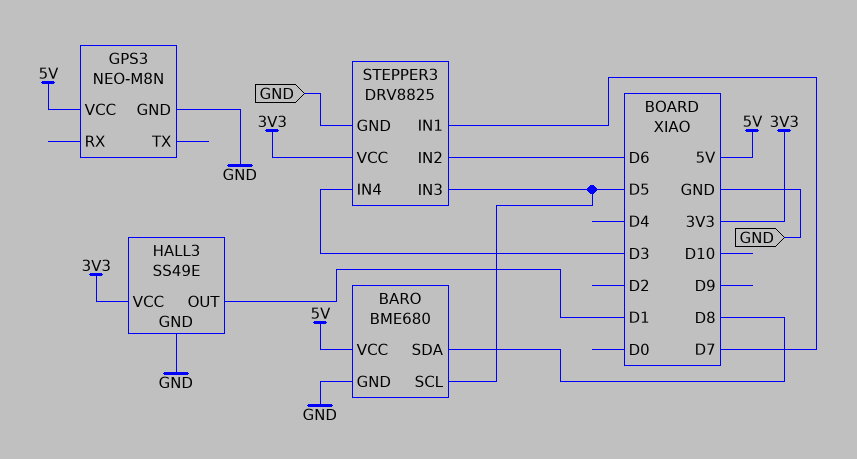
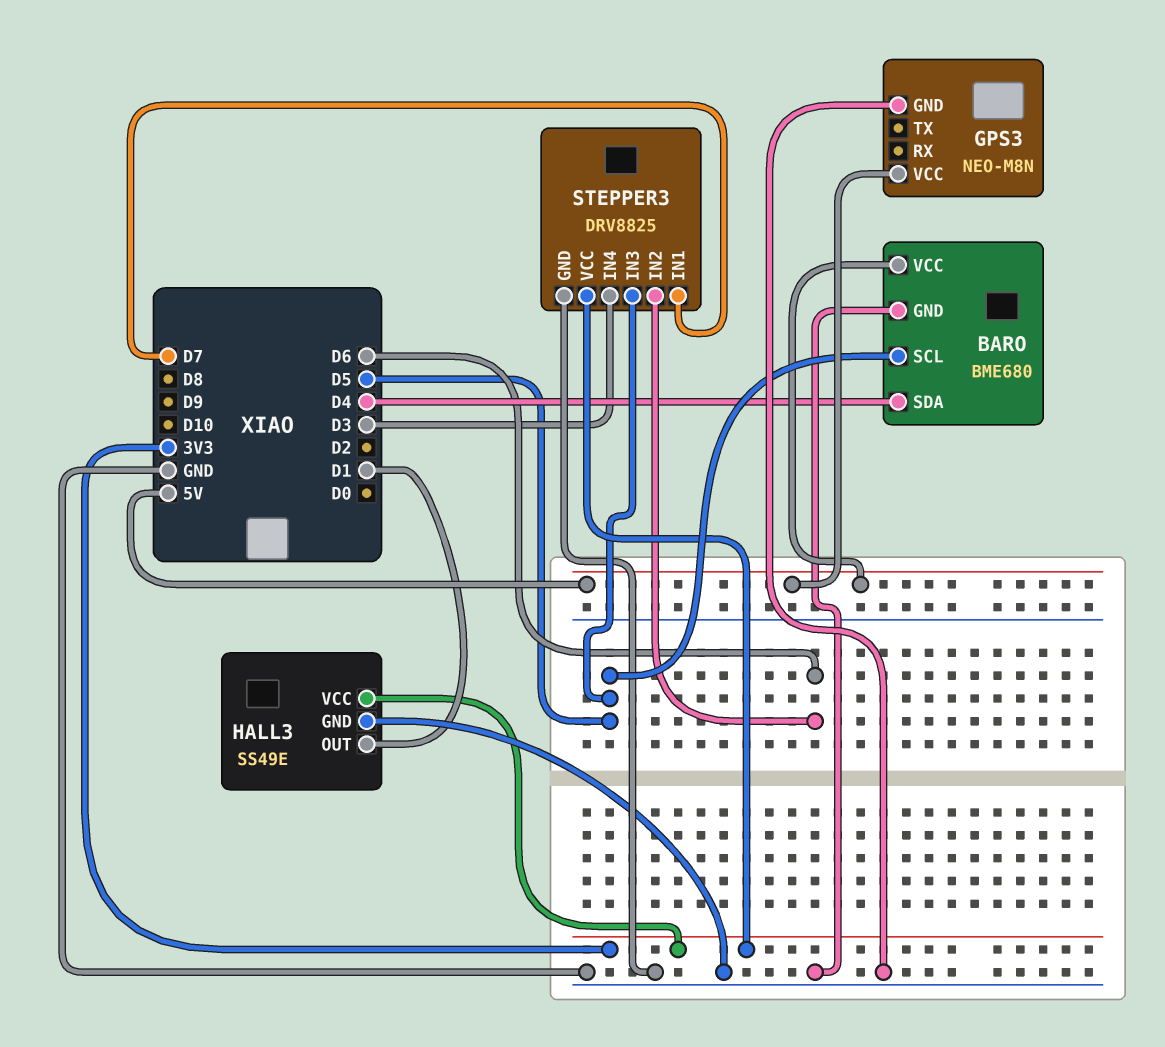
BARO pin SDA: D8 -> D4

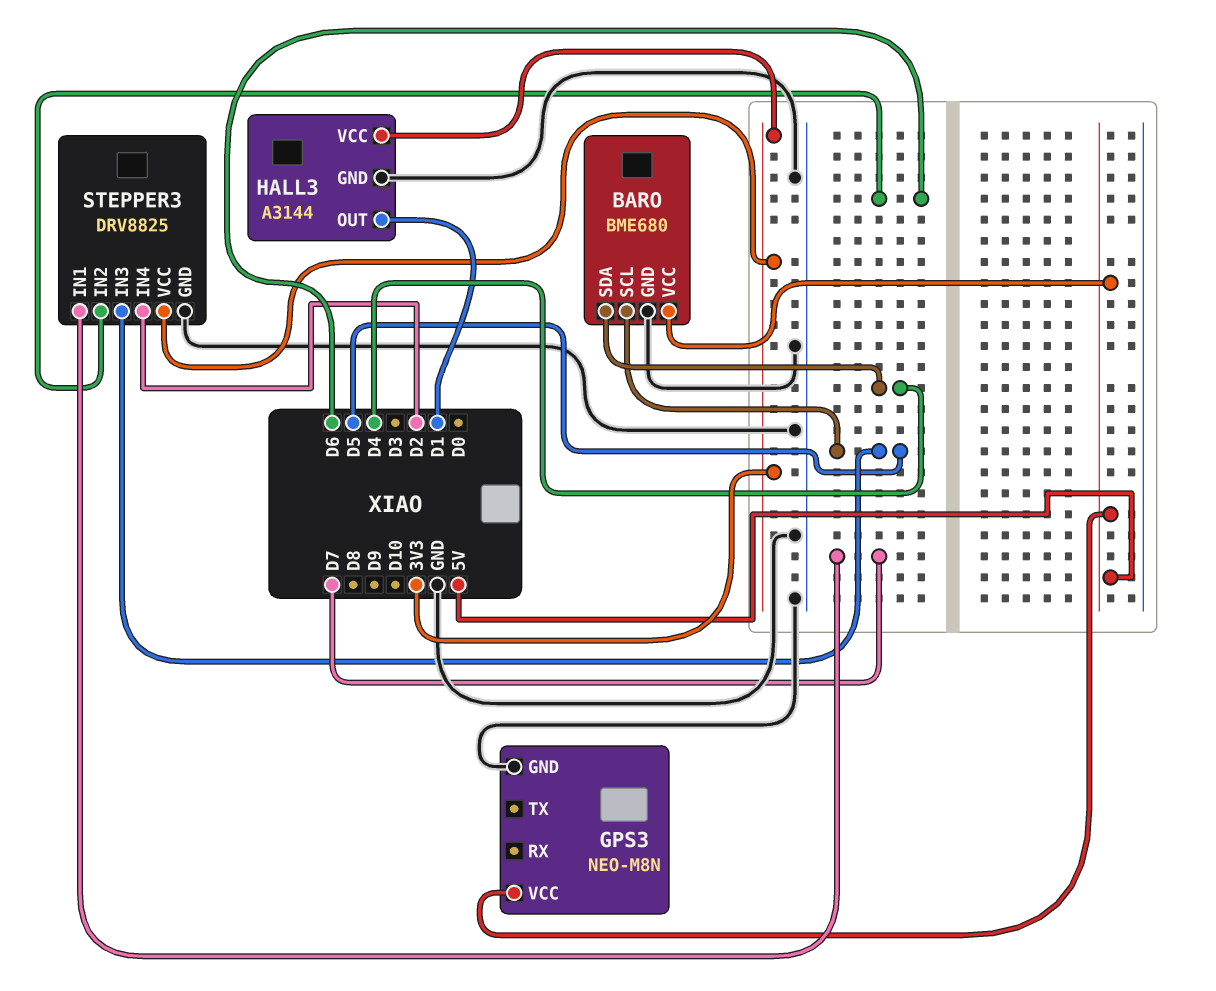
HALL3: SS49E -> A3144
STEPPER3 pin IN4: D3 -> D2

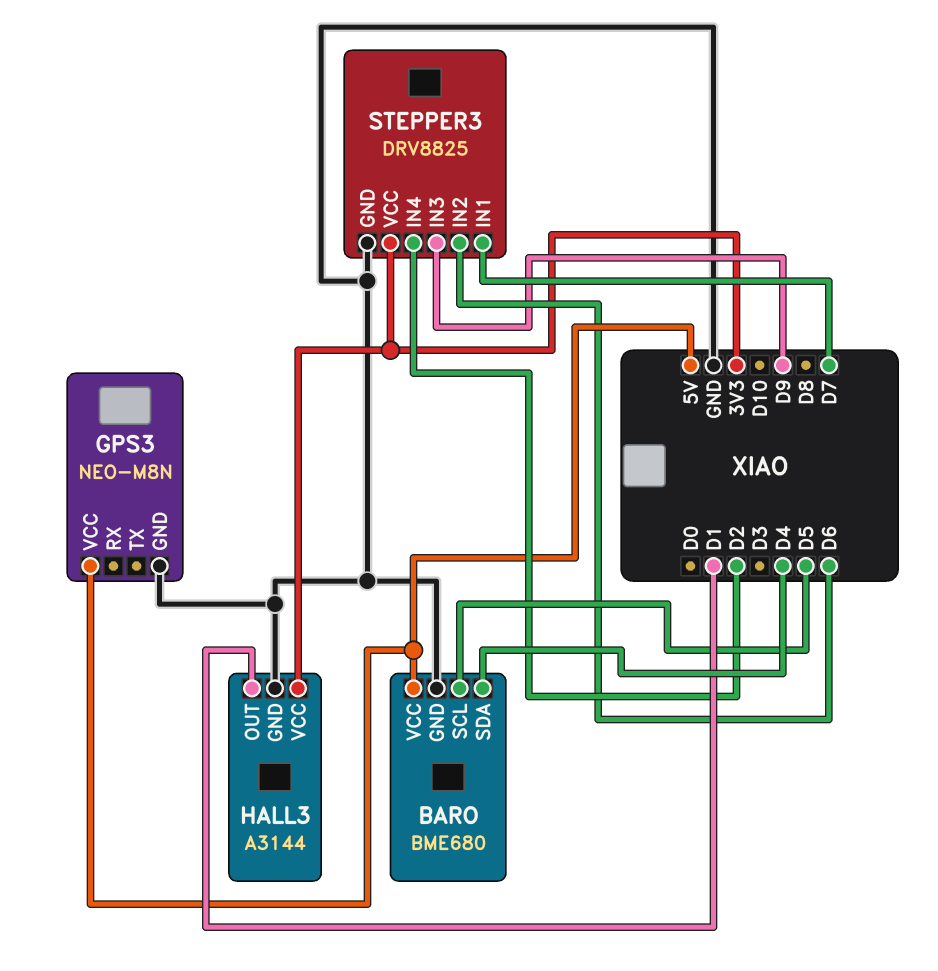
STEPPER3 pin IN3: D5 -> D9

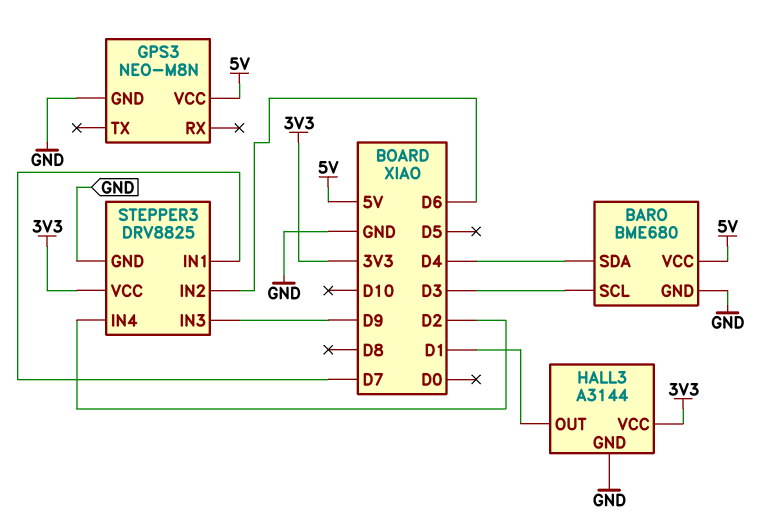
BARO pin SCL: D5 -> D3

